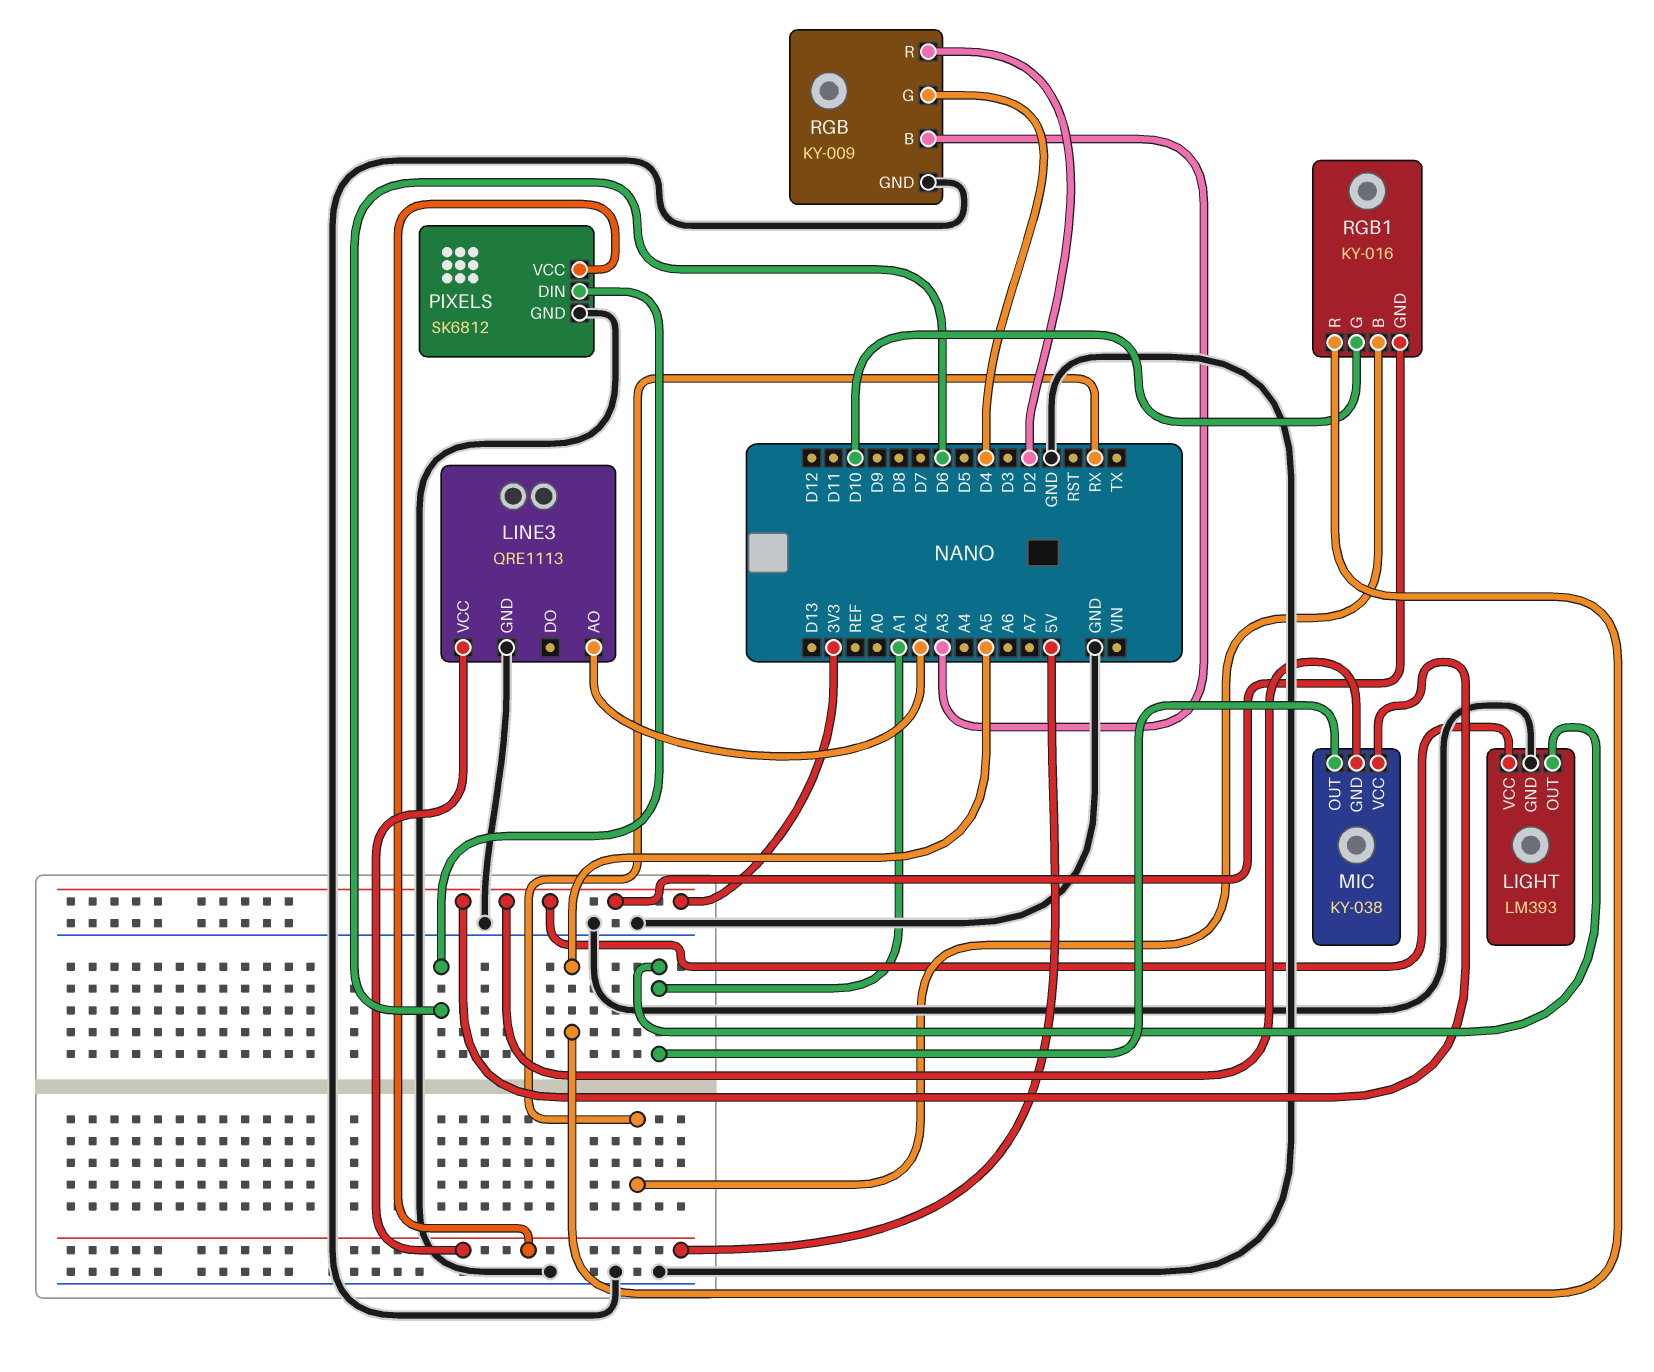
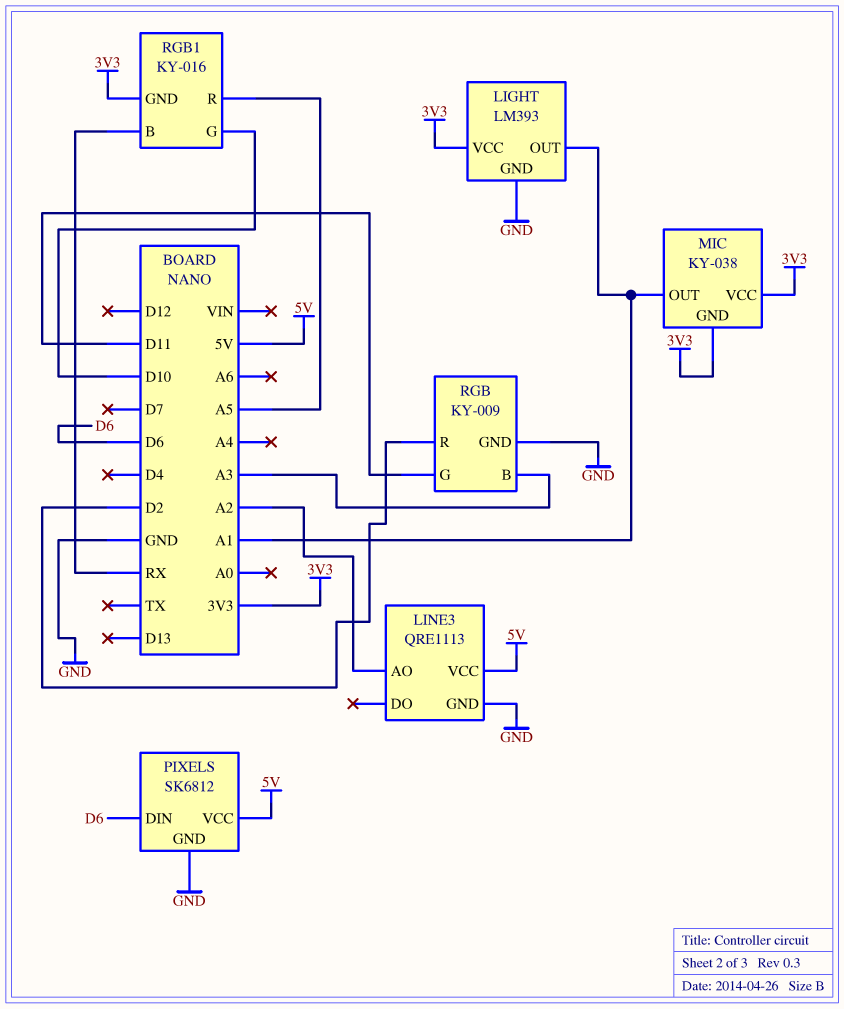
RGB pin G: D4 -> D11

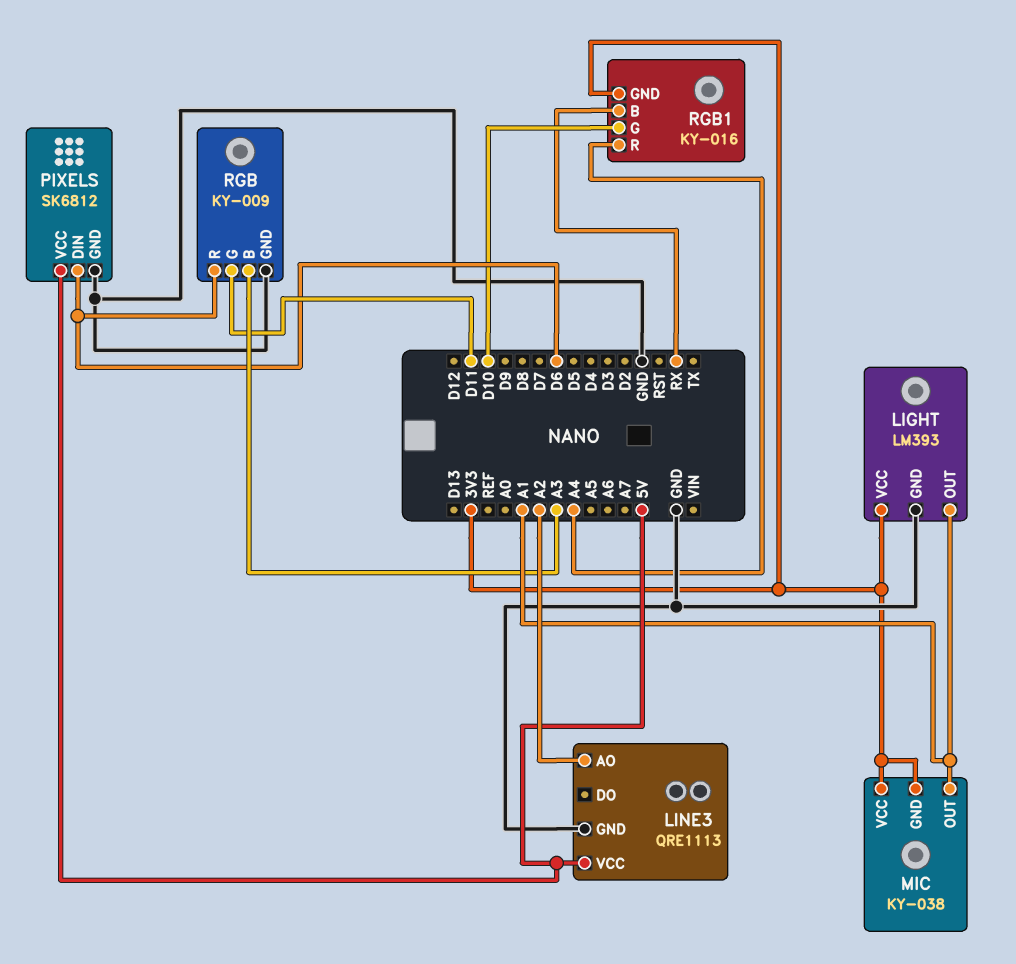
RGB pin R: D2 -> D6
RGB1 pin R: A5 -> A4

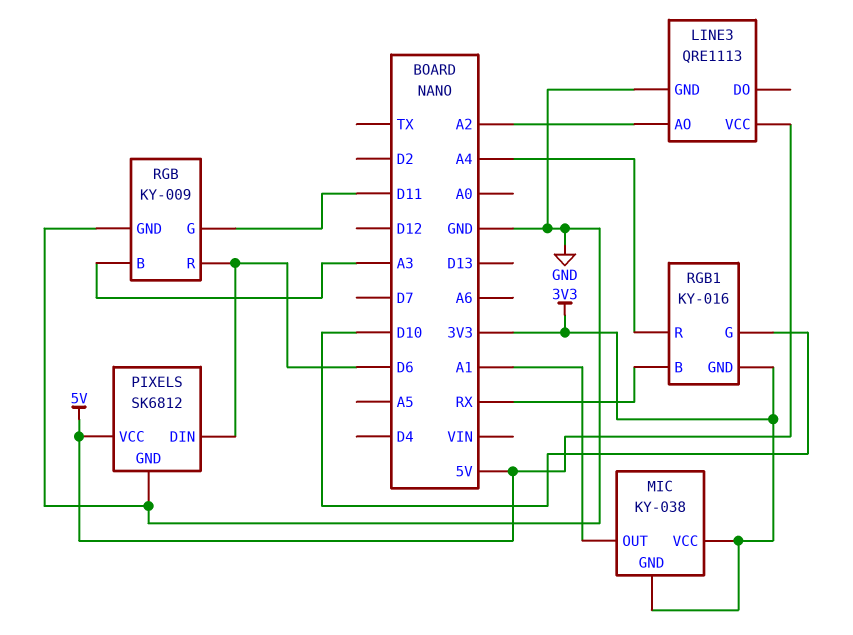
LIGHT: LM393 -> none
LIGHT pin GND: GND -> none
LIGHT pin OUT: A1 -> none
LIGHT pin VCC: 3V3 -> none

